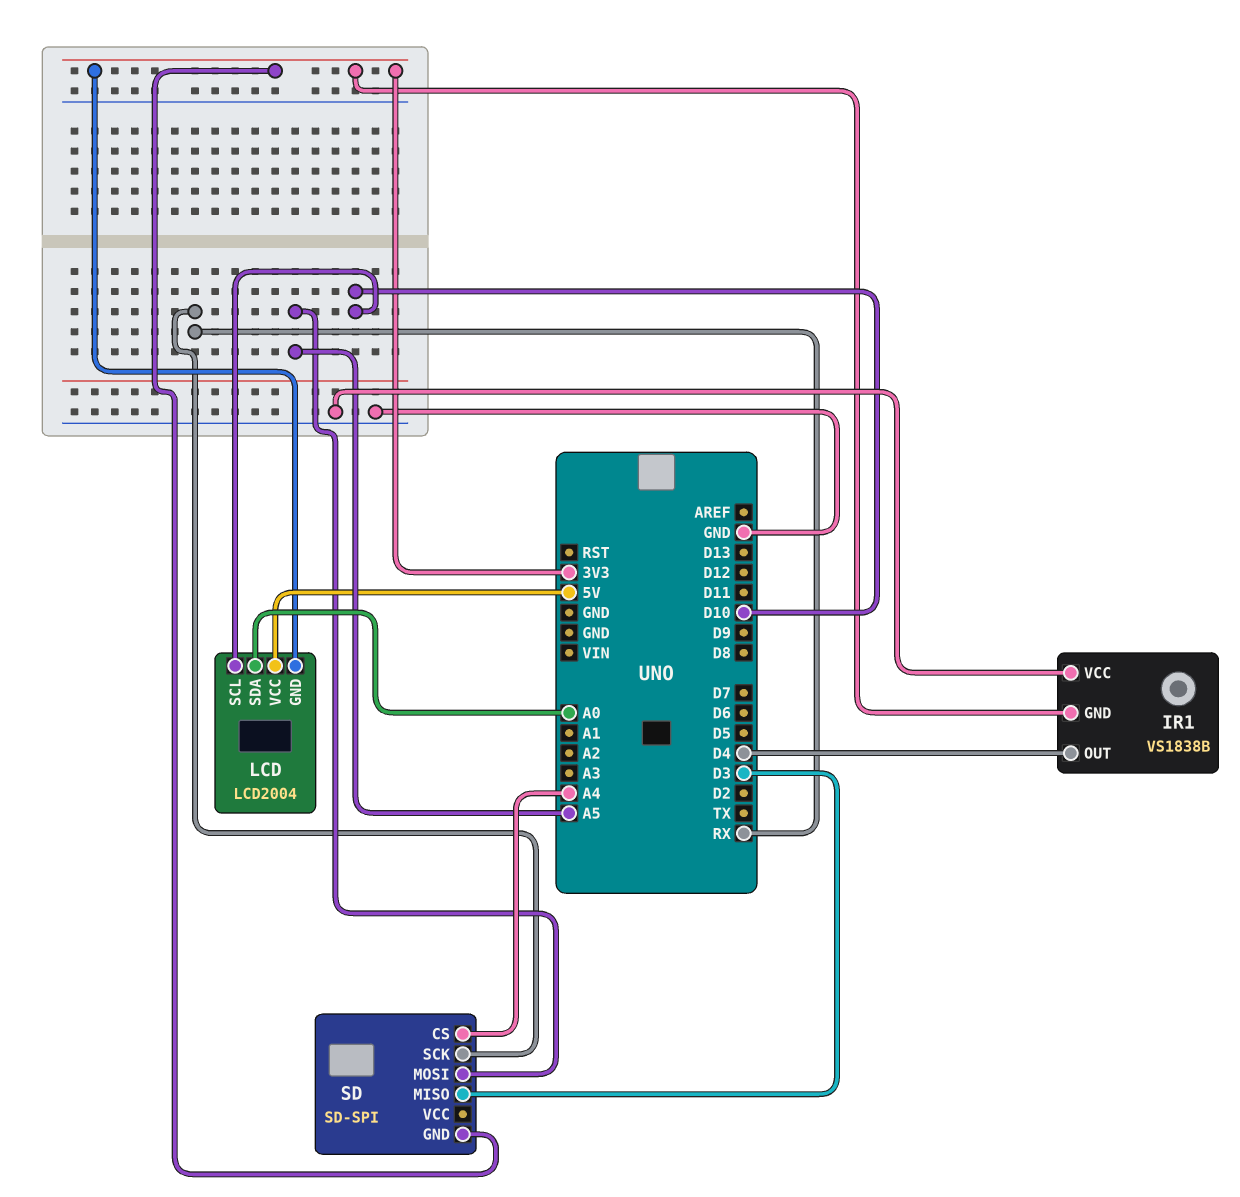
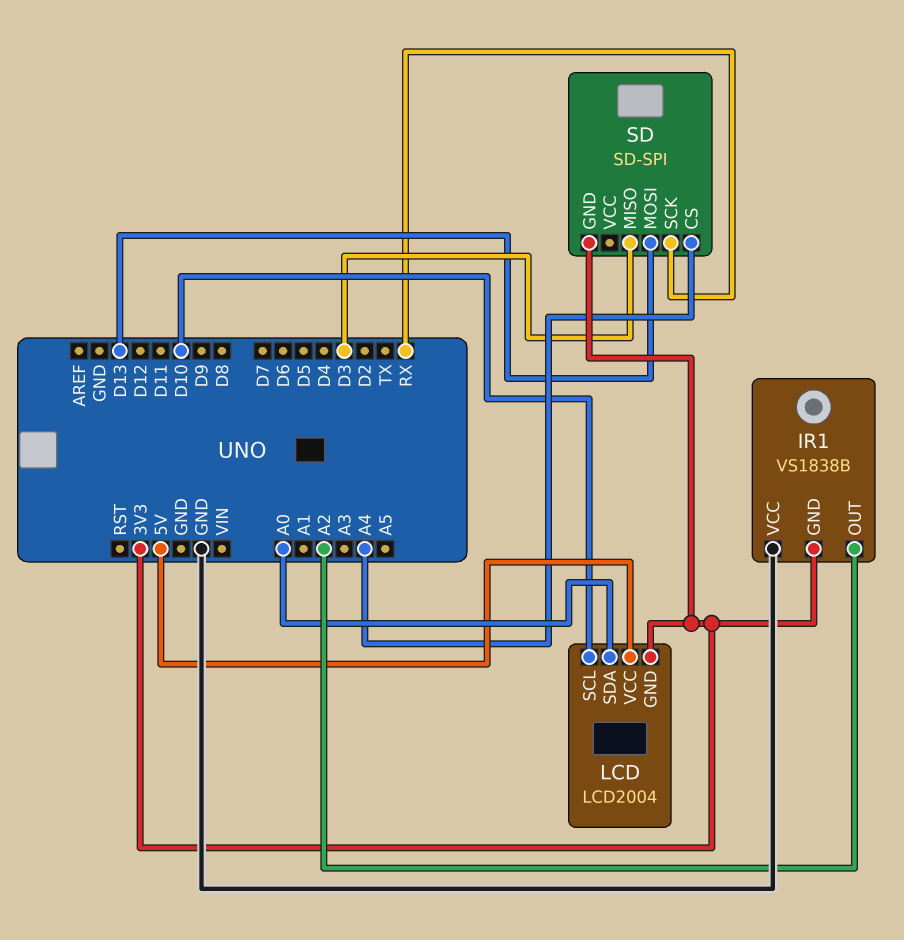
IR1 pin OUT: D4 -> A2
SD pin MOSI: A5 -> D13

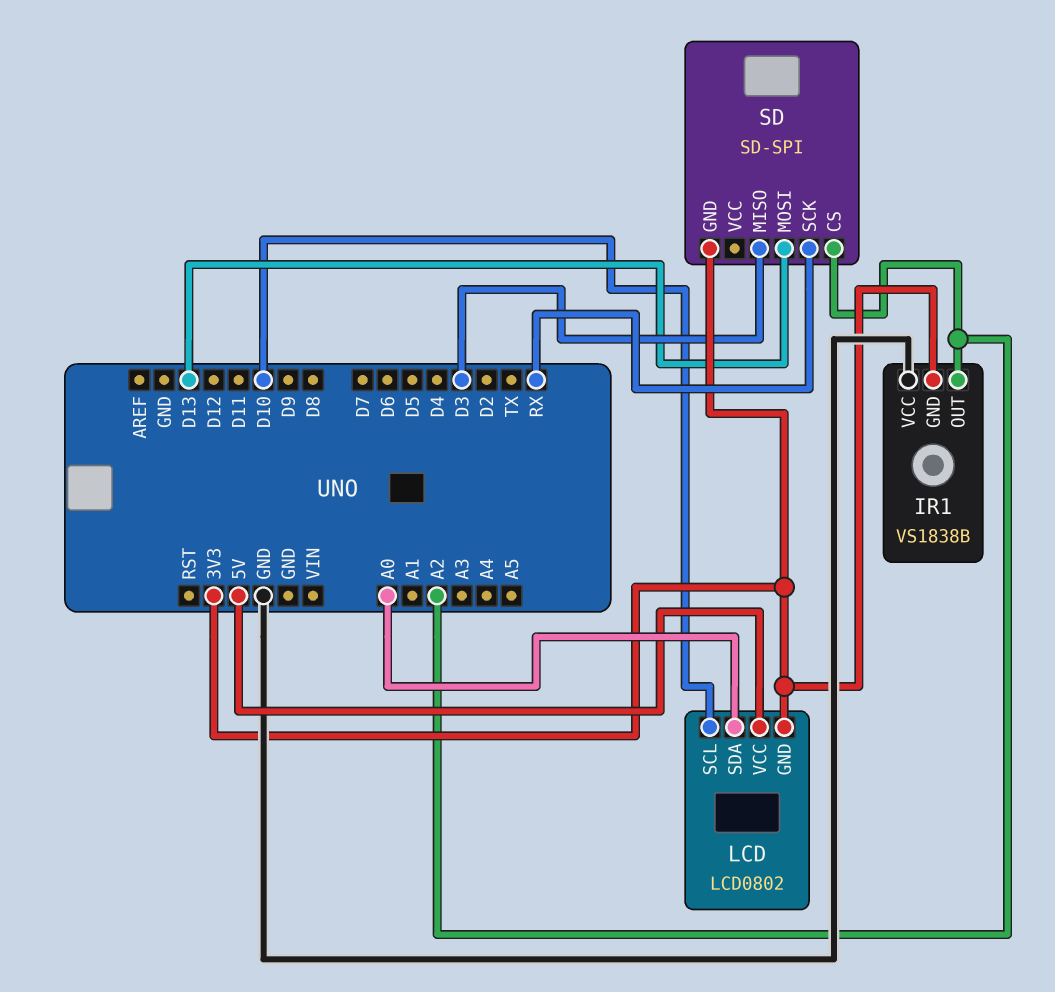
LCD: LCD2004 -> LCD0802
SD pin CS: A4 -> A2

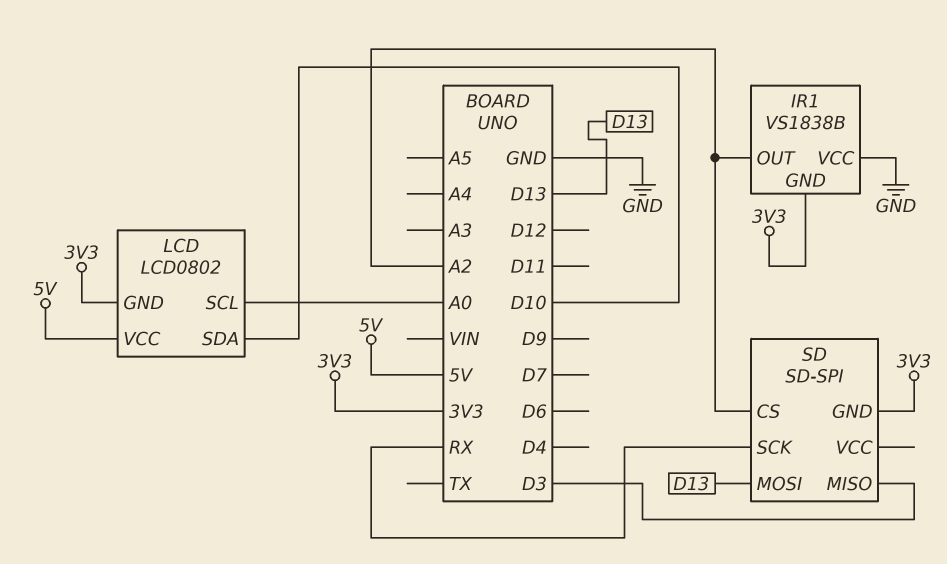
LCD pin SCL: D10 -> A0
LCD pin SDA: A0 -> D10

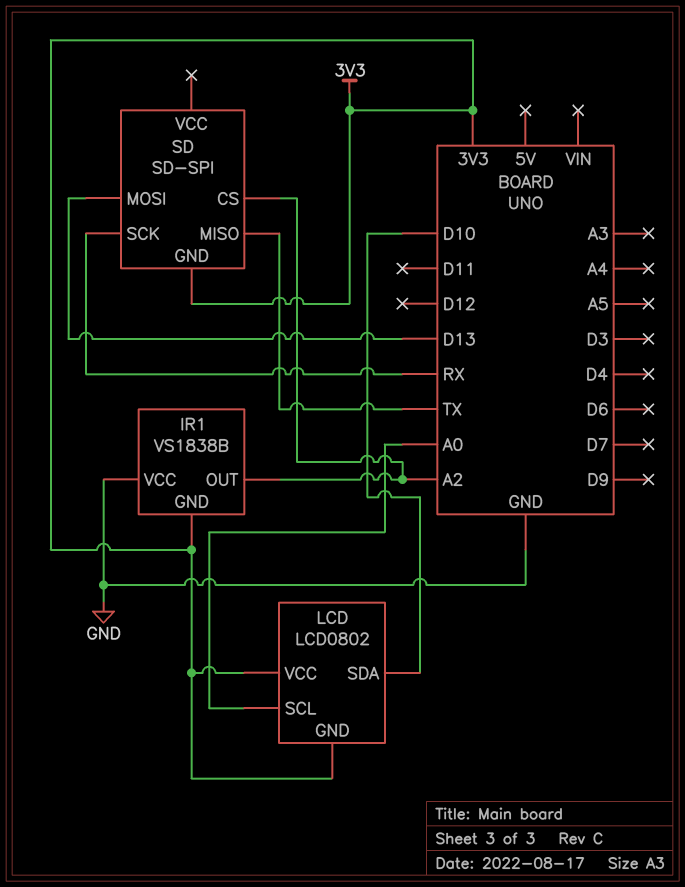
LCD pin VCC: 5V -> 3V3
SD pin MISO: D3 -> TX

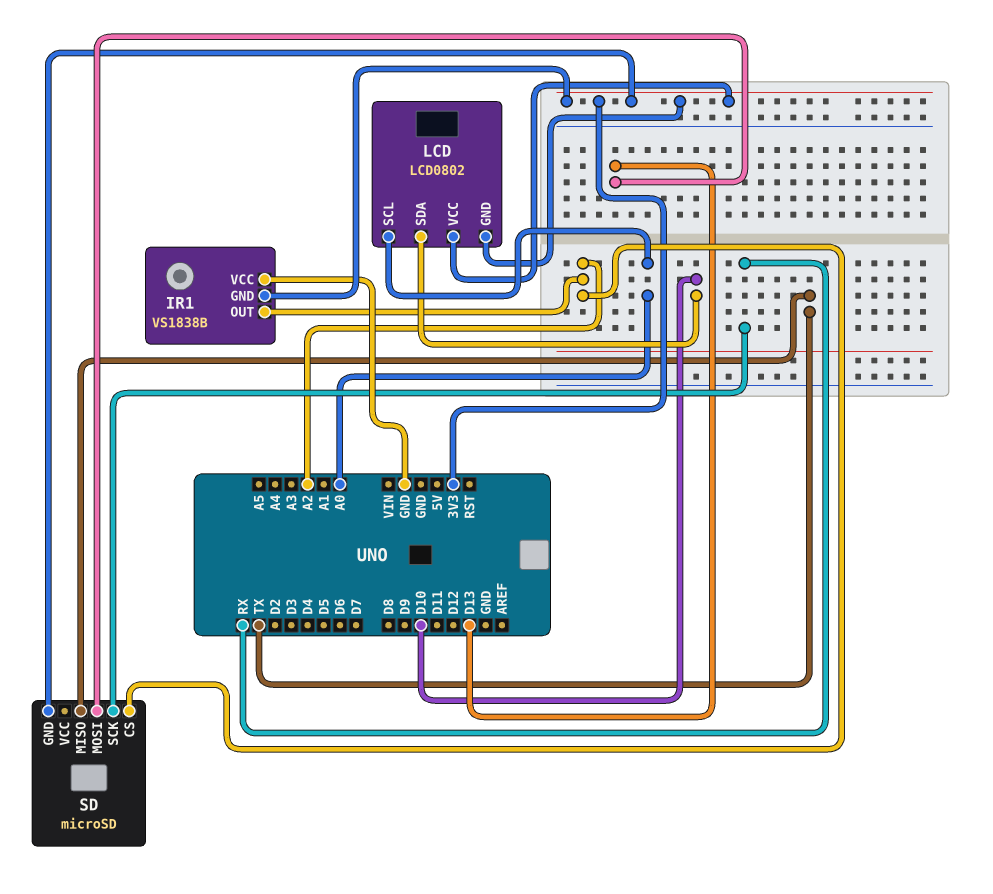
SD: SD-SPI -> microSD

